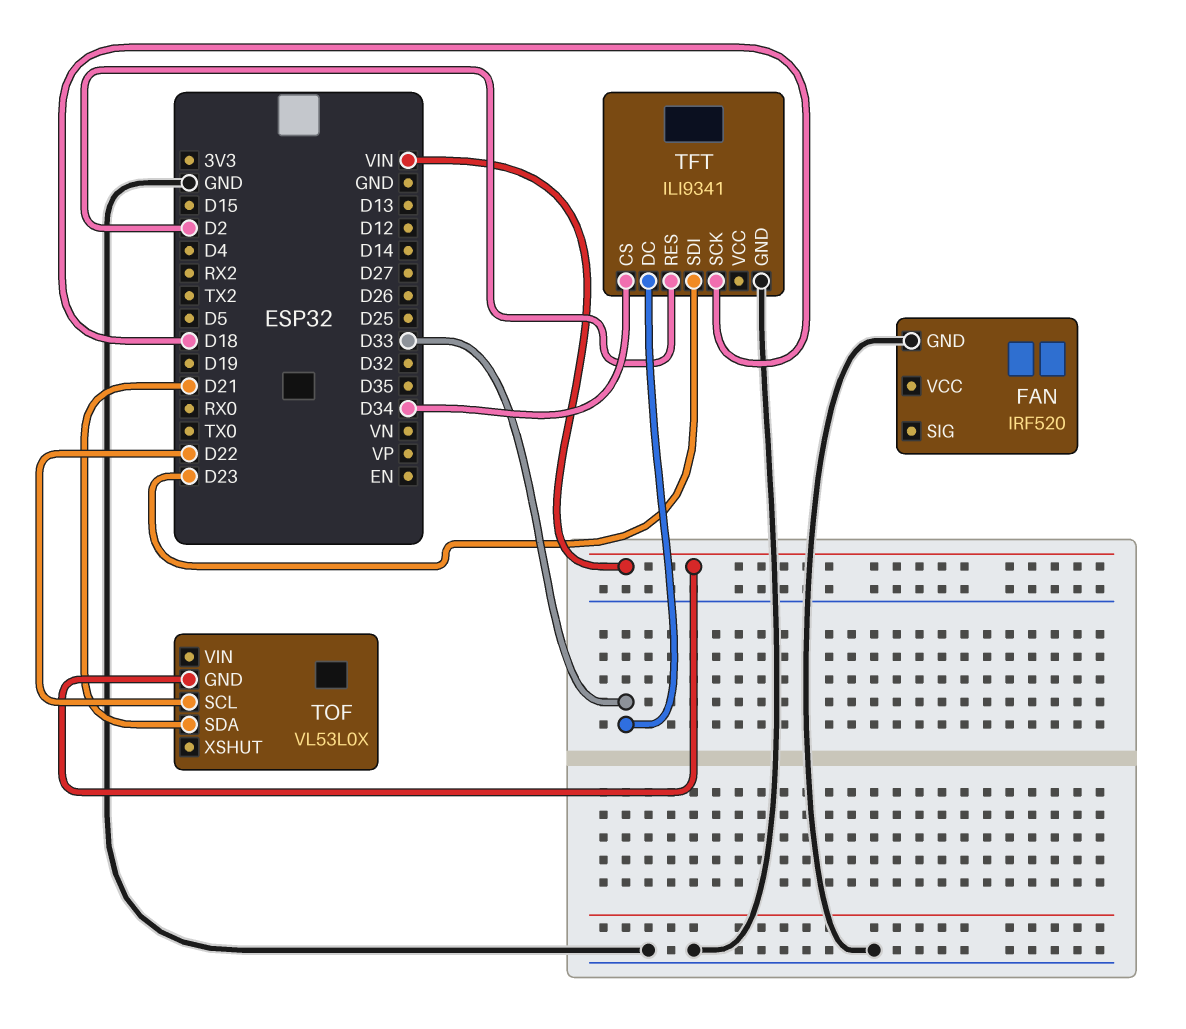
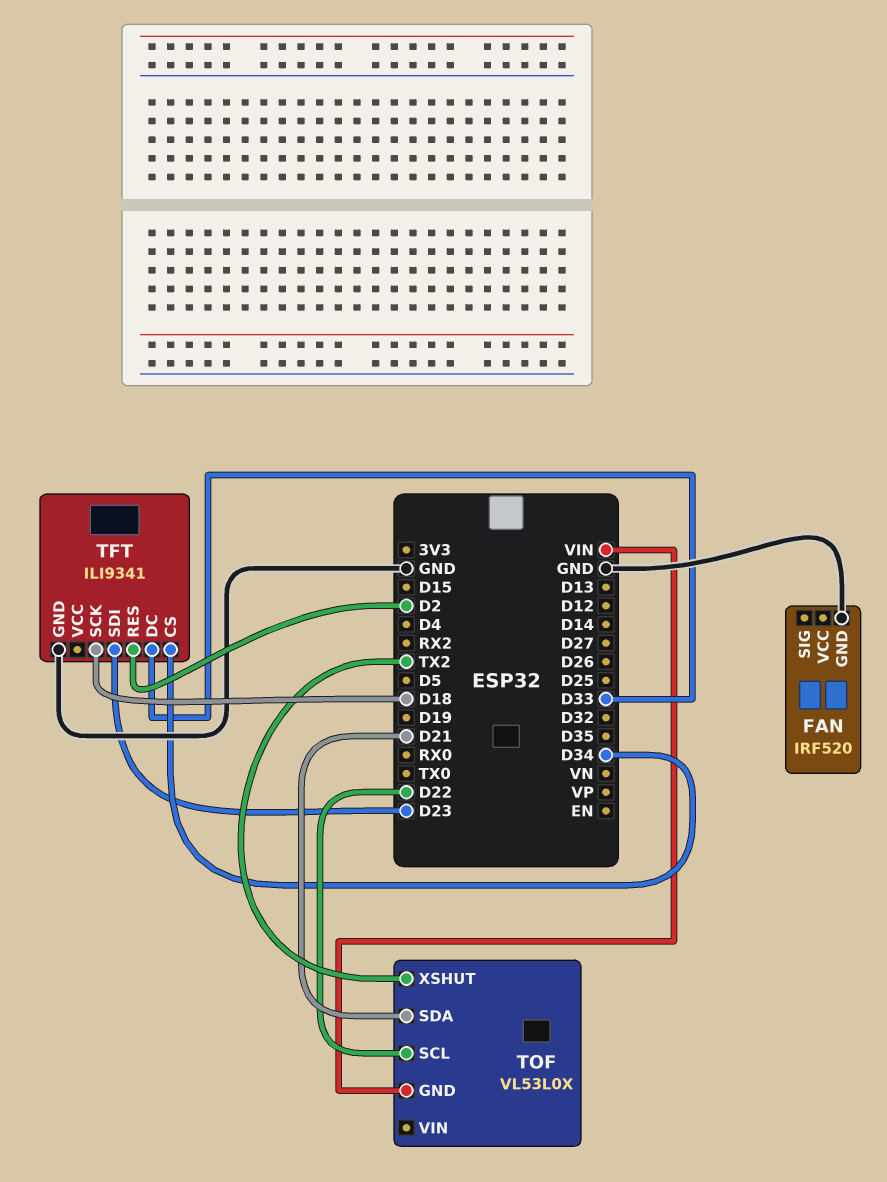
TOF pin XSHUT: none -> TX2

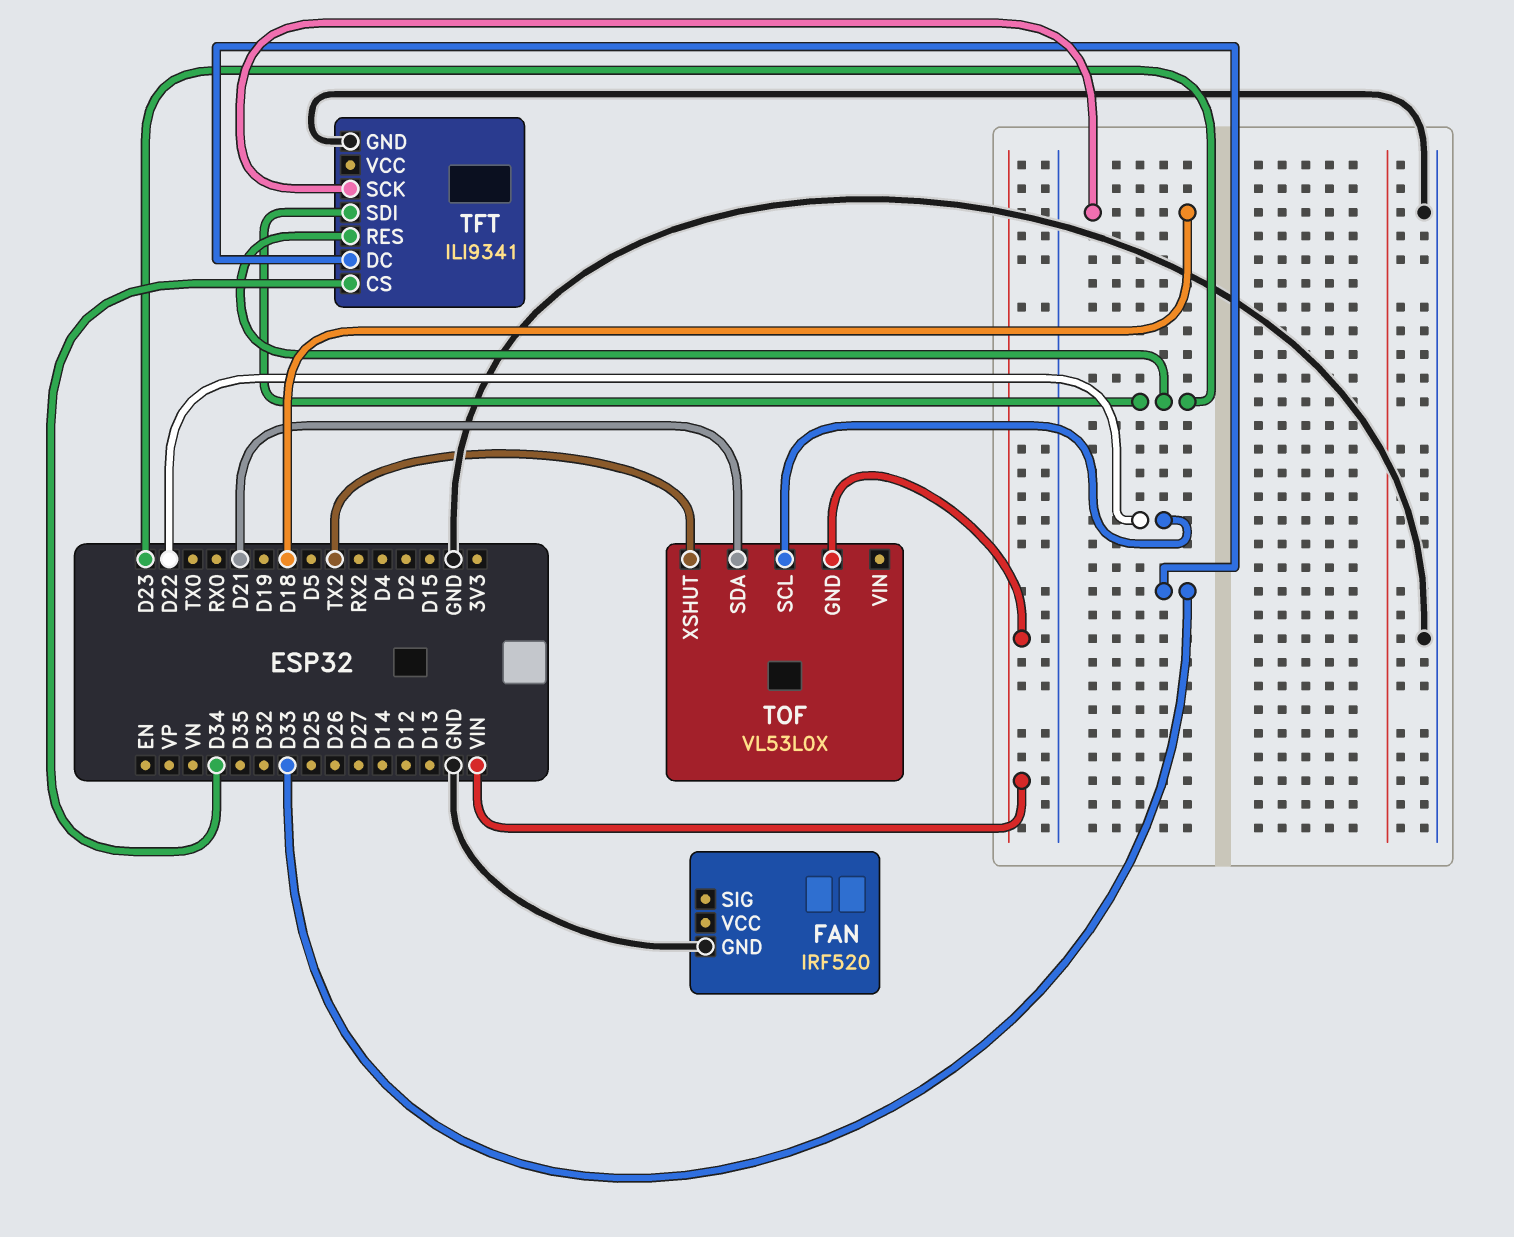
TFT pin RES: D2 -> D23

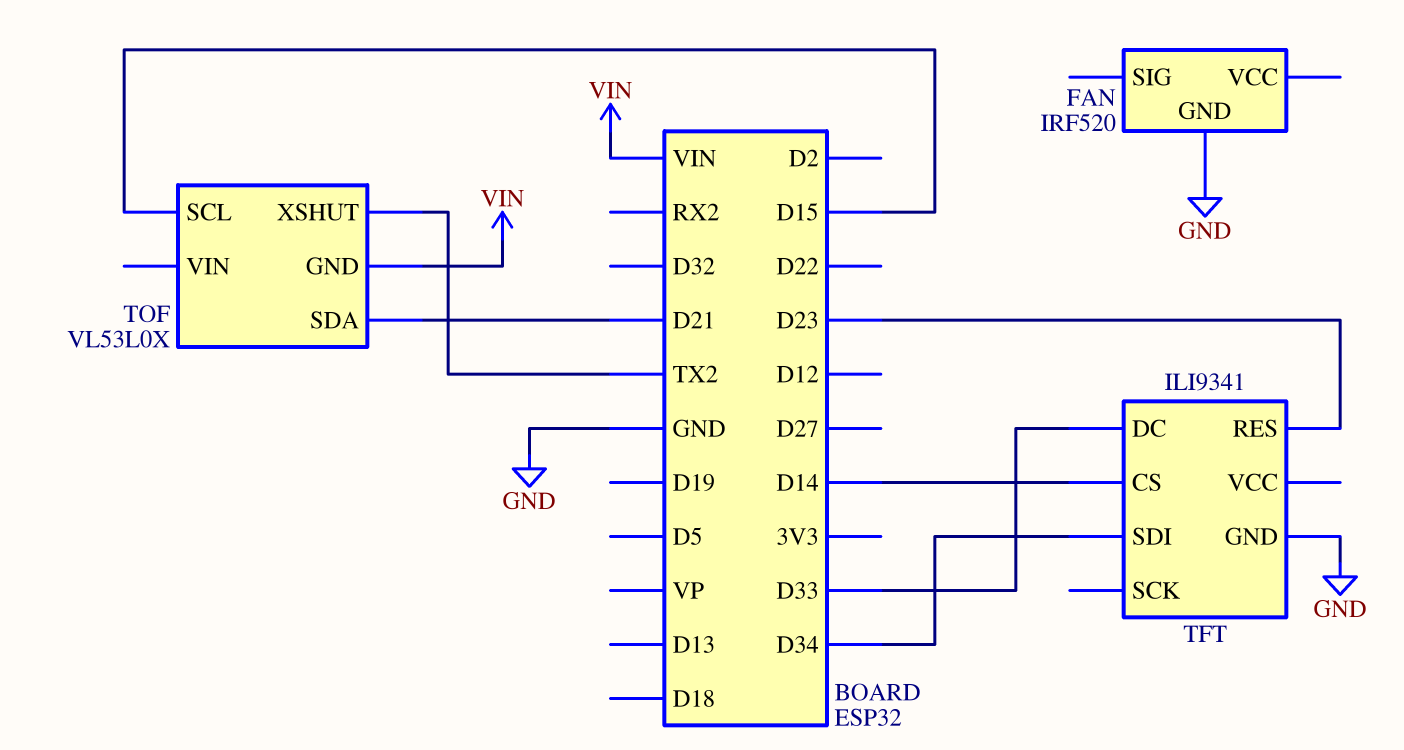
TFT pin CS: D34 -> D14
TFT pin SCK: D18 -> none
TFT pin SDI: D23 -> D34
TOF pin SCL: D22 -> D15

